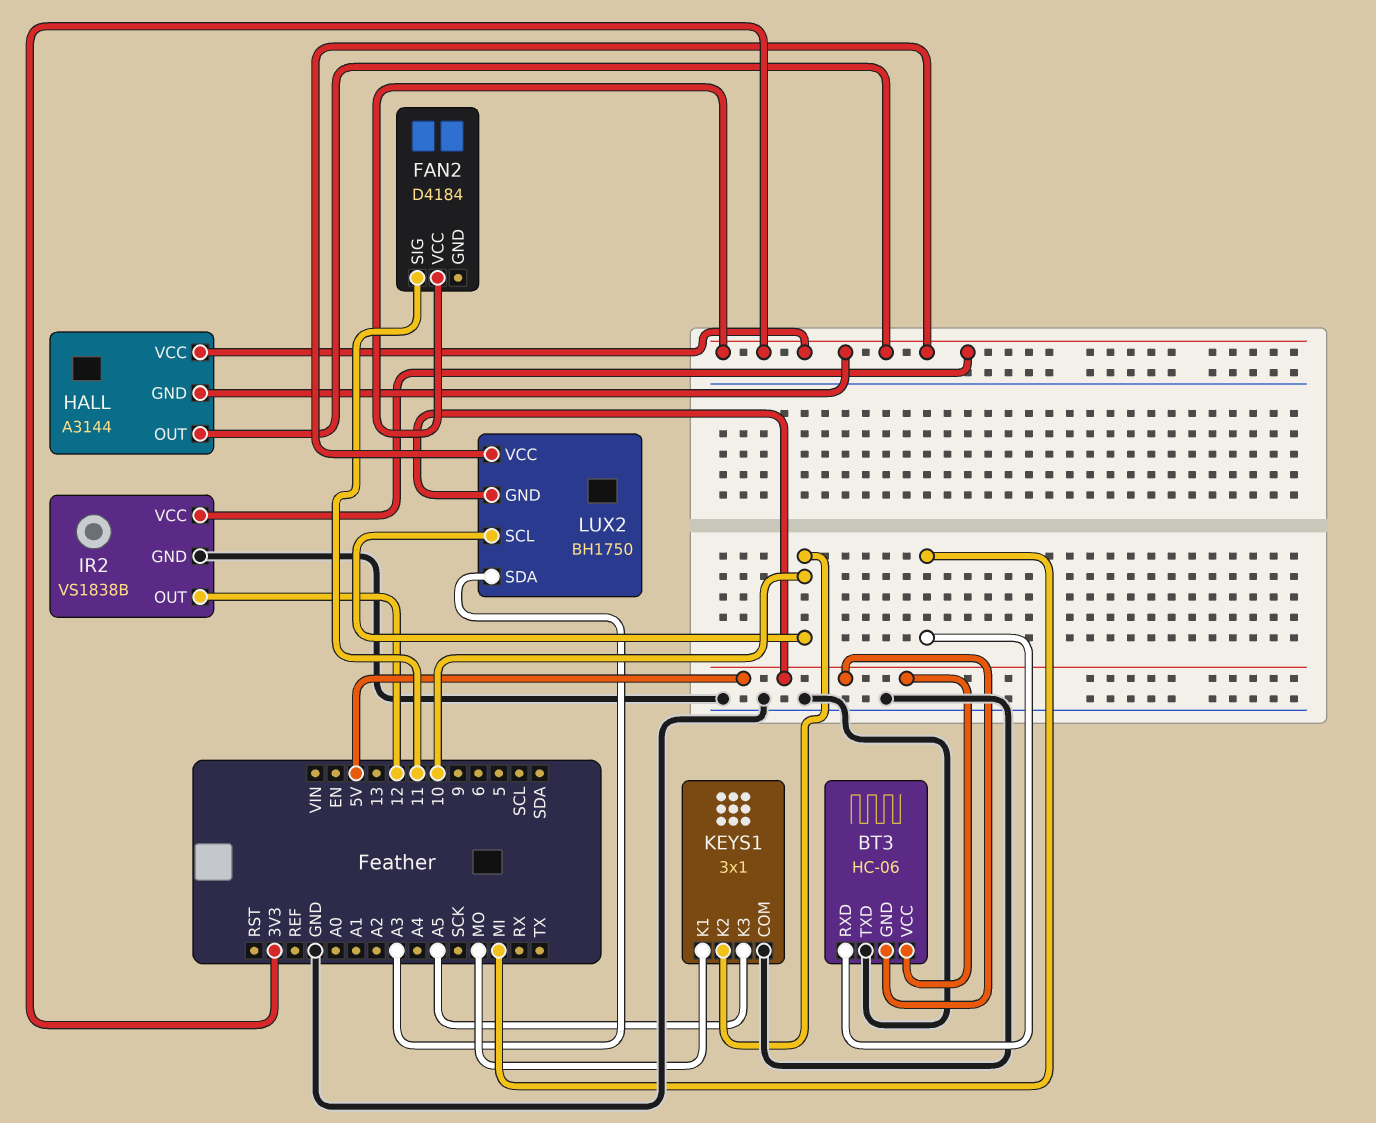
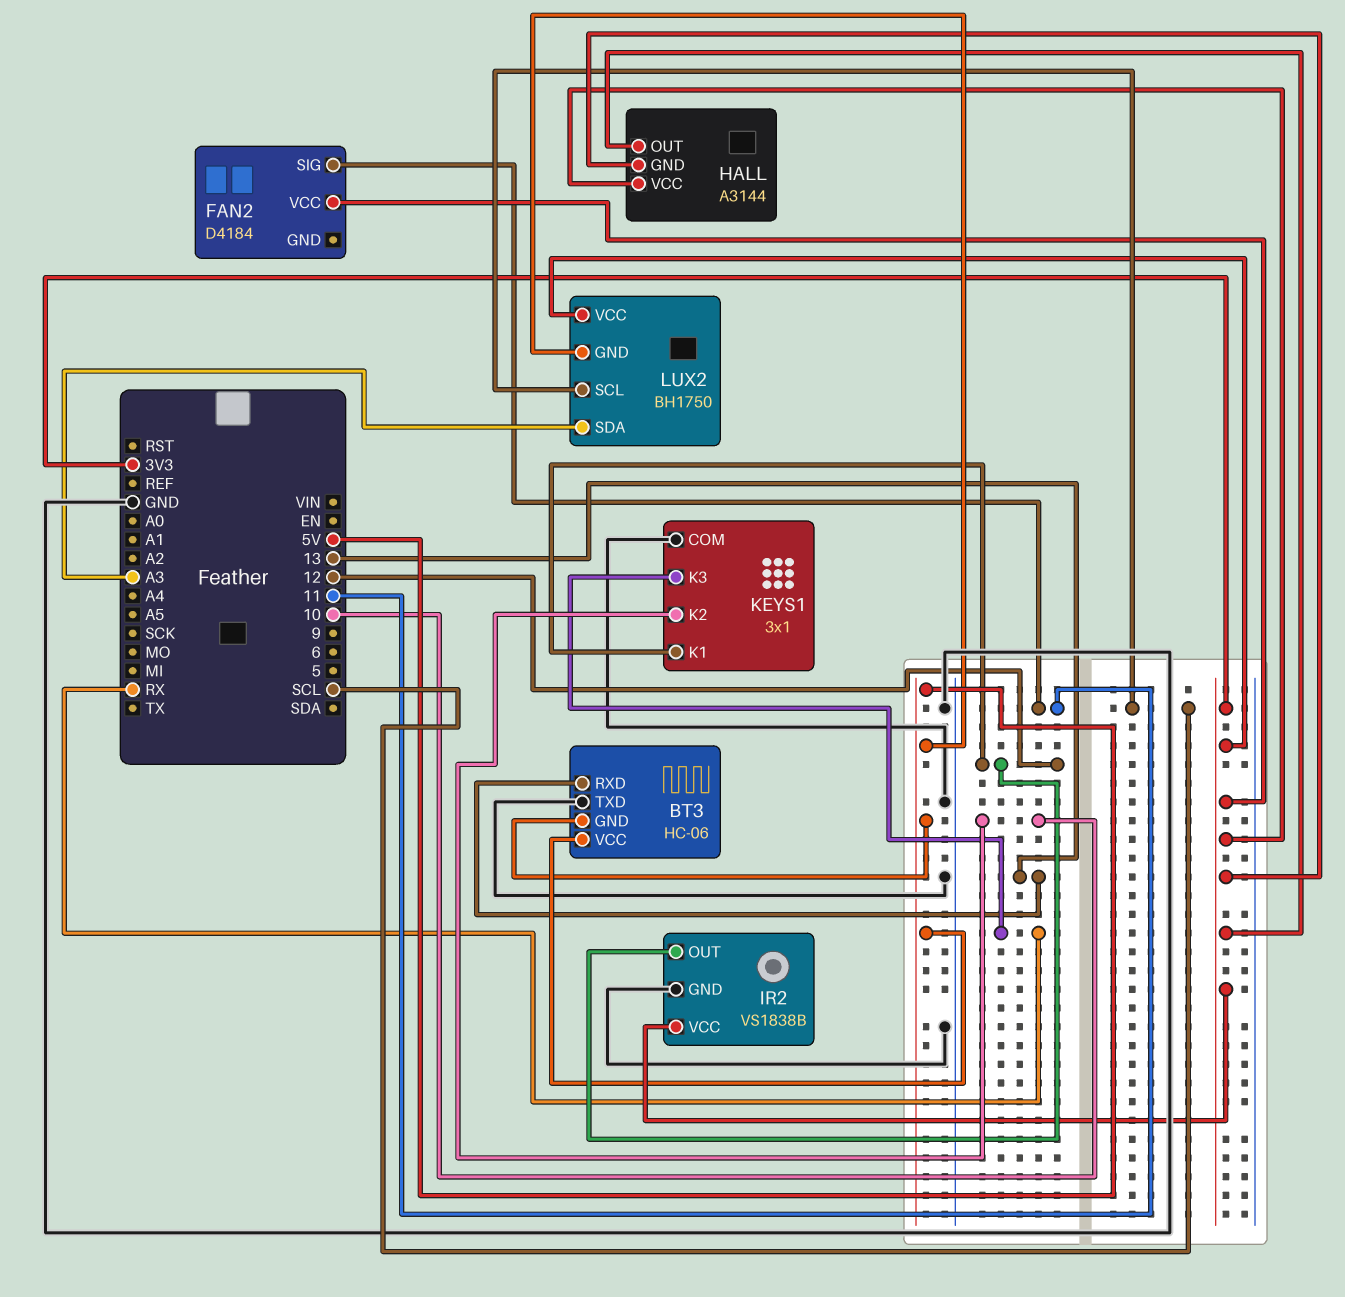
BT3 pin RXD: MI -> 13
KEYS1 pin K1: MO -> 12
KEYS1 pin K3: A5 -> RX
LUX2 pin SCL: 10 -> SCL

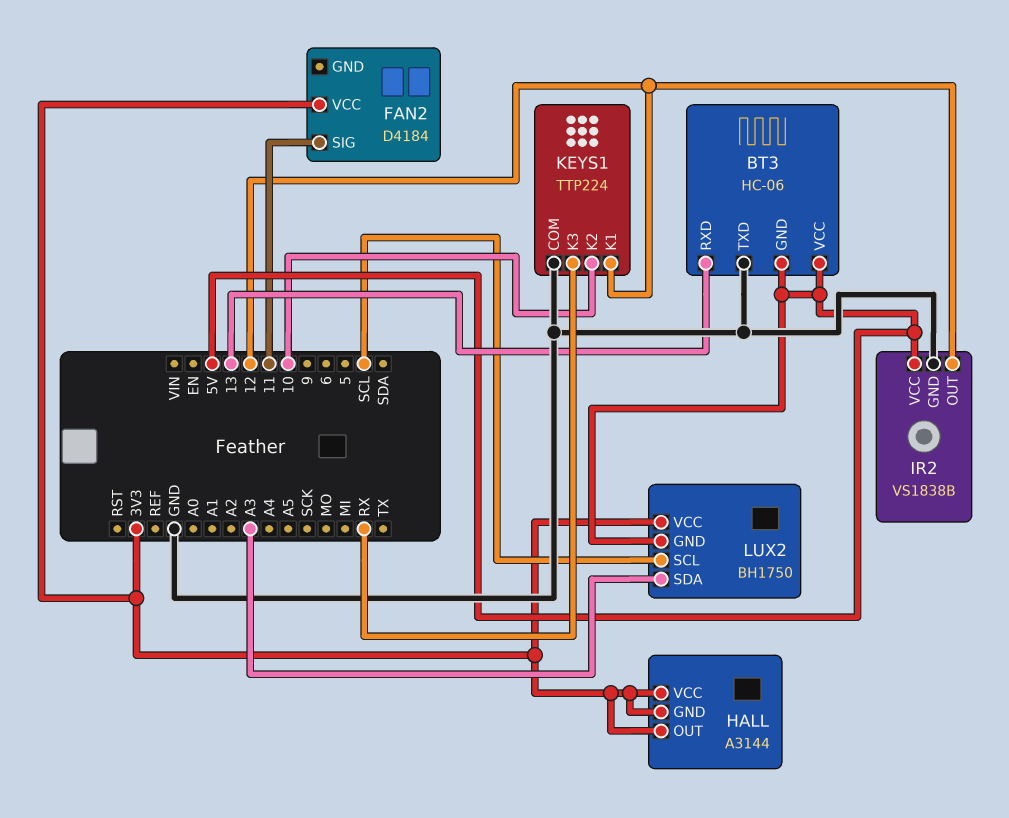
IR2 pin VCC: 3V3 -> 5V
KEYS1: 3x1 -> TTP224

